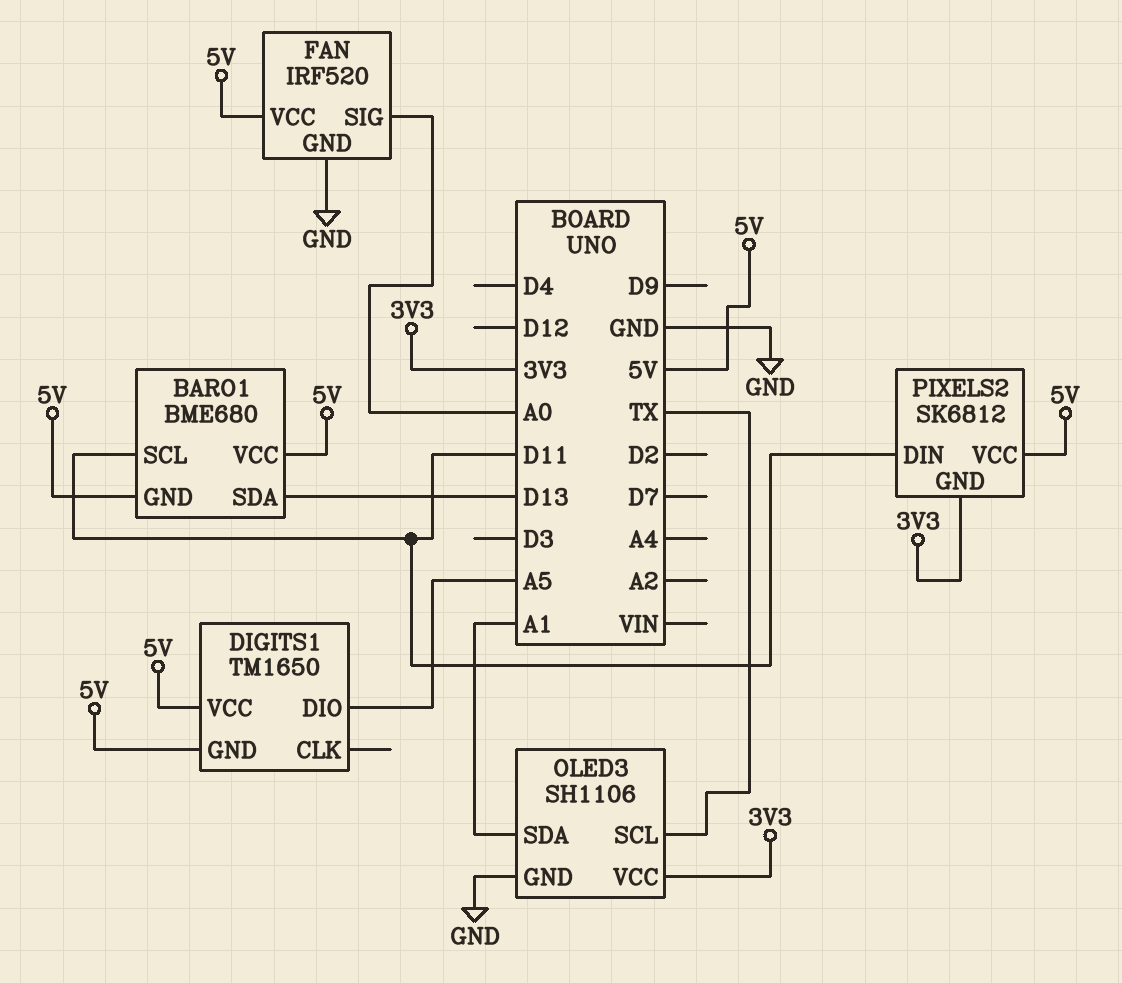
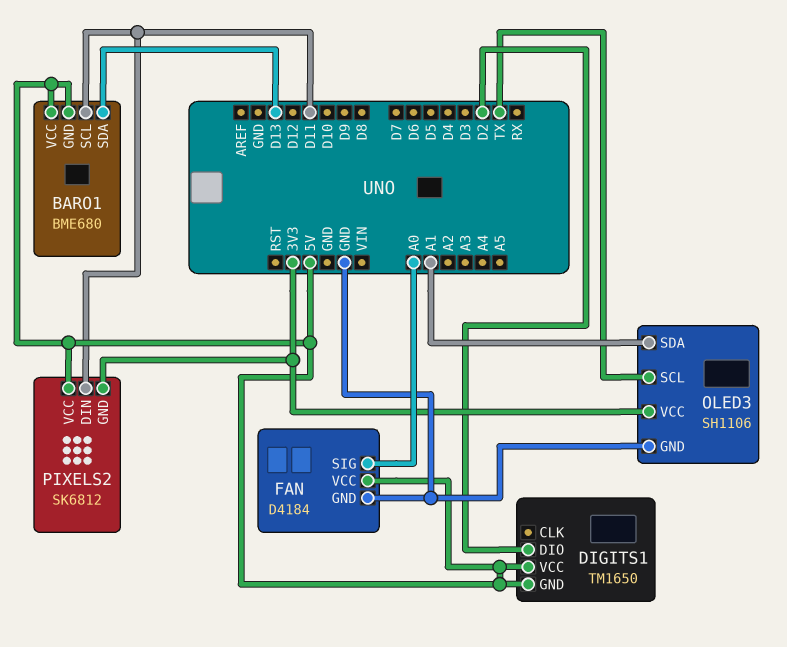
DIGITS1 pin DIO: A5 -> D2
FAN: IRF520 -> D4184

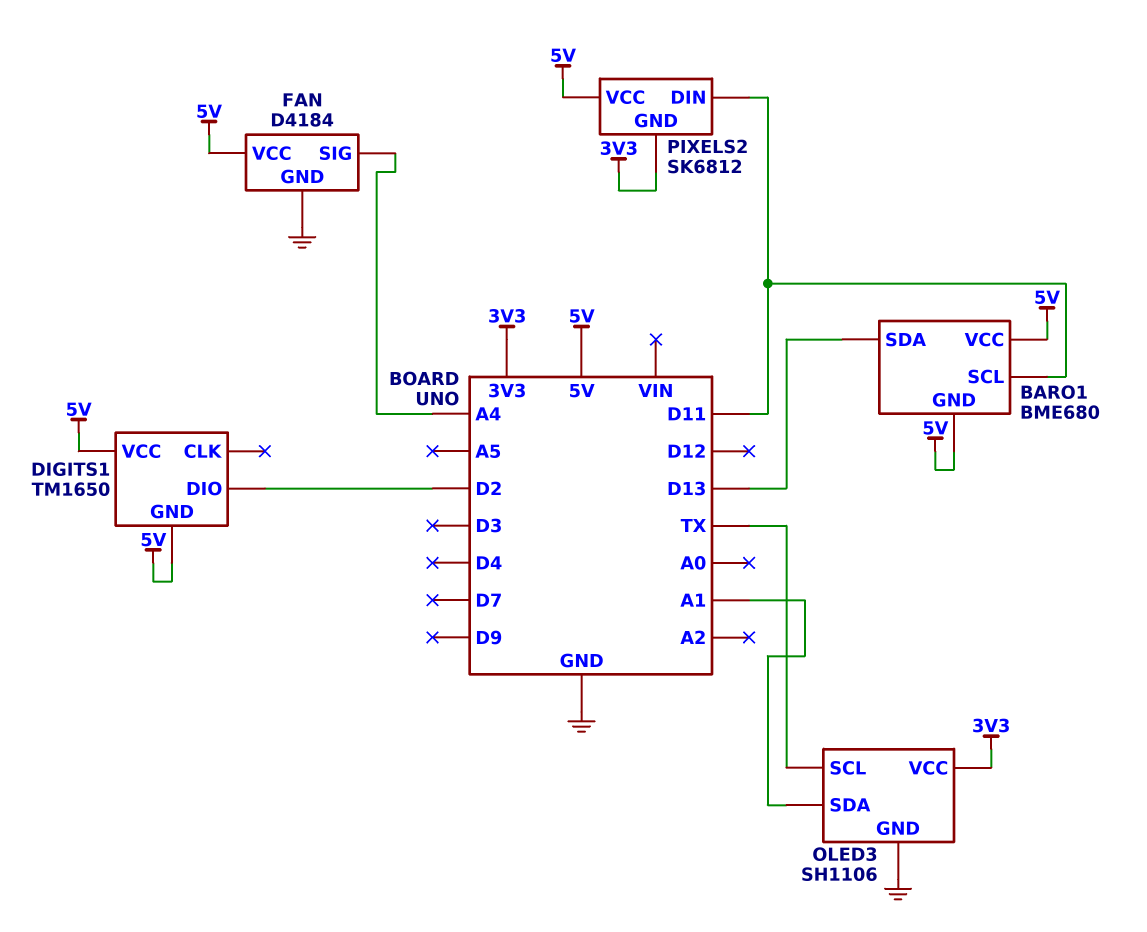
FAN pin SIG: A0 -> A4

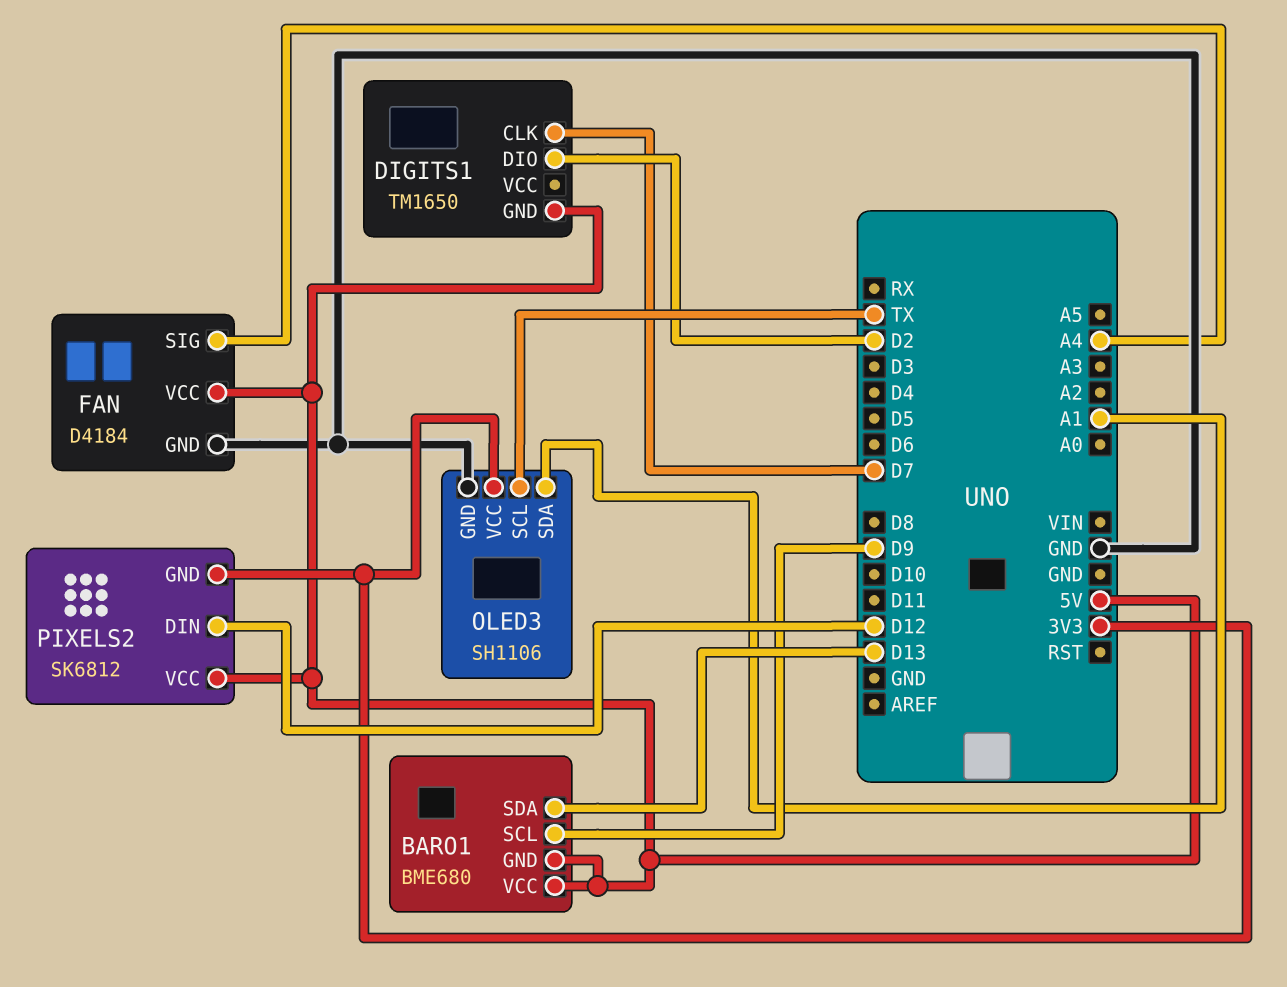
BARO1 pin SCL: D11 -> D9
DIGITS1 pin CLK: none -> D7
DIGITS1 pin VCC: 5V -> none
PIXELS2 pin DIN: D11 -> D12

